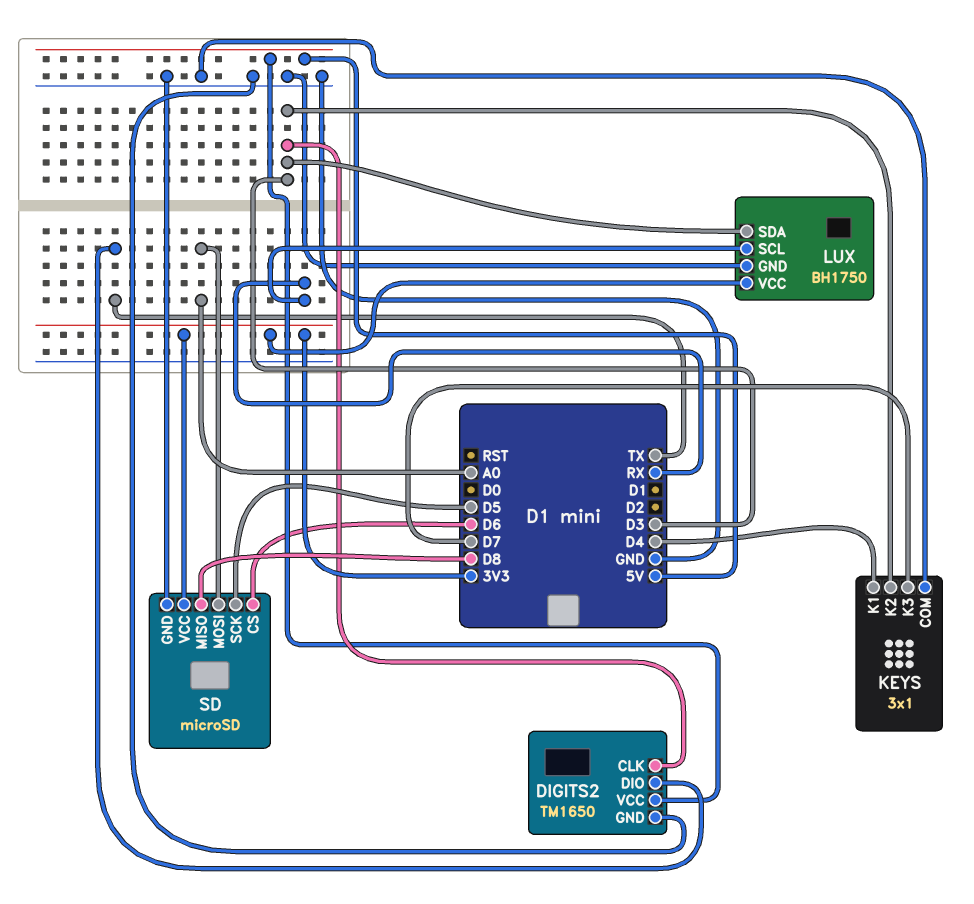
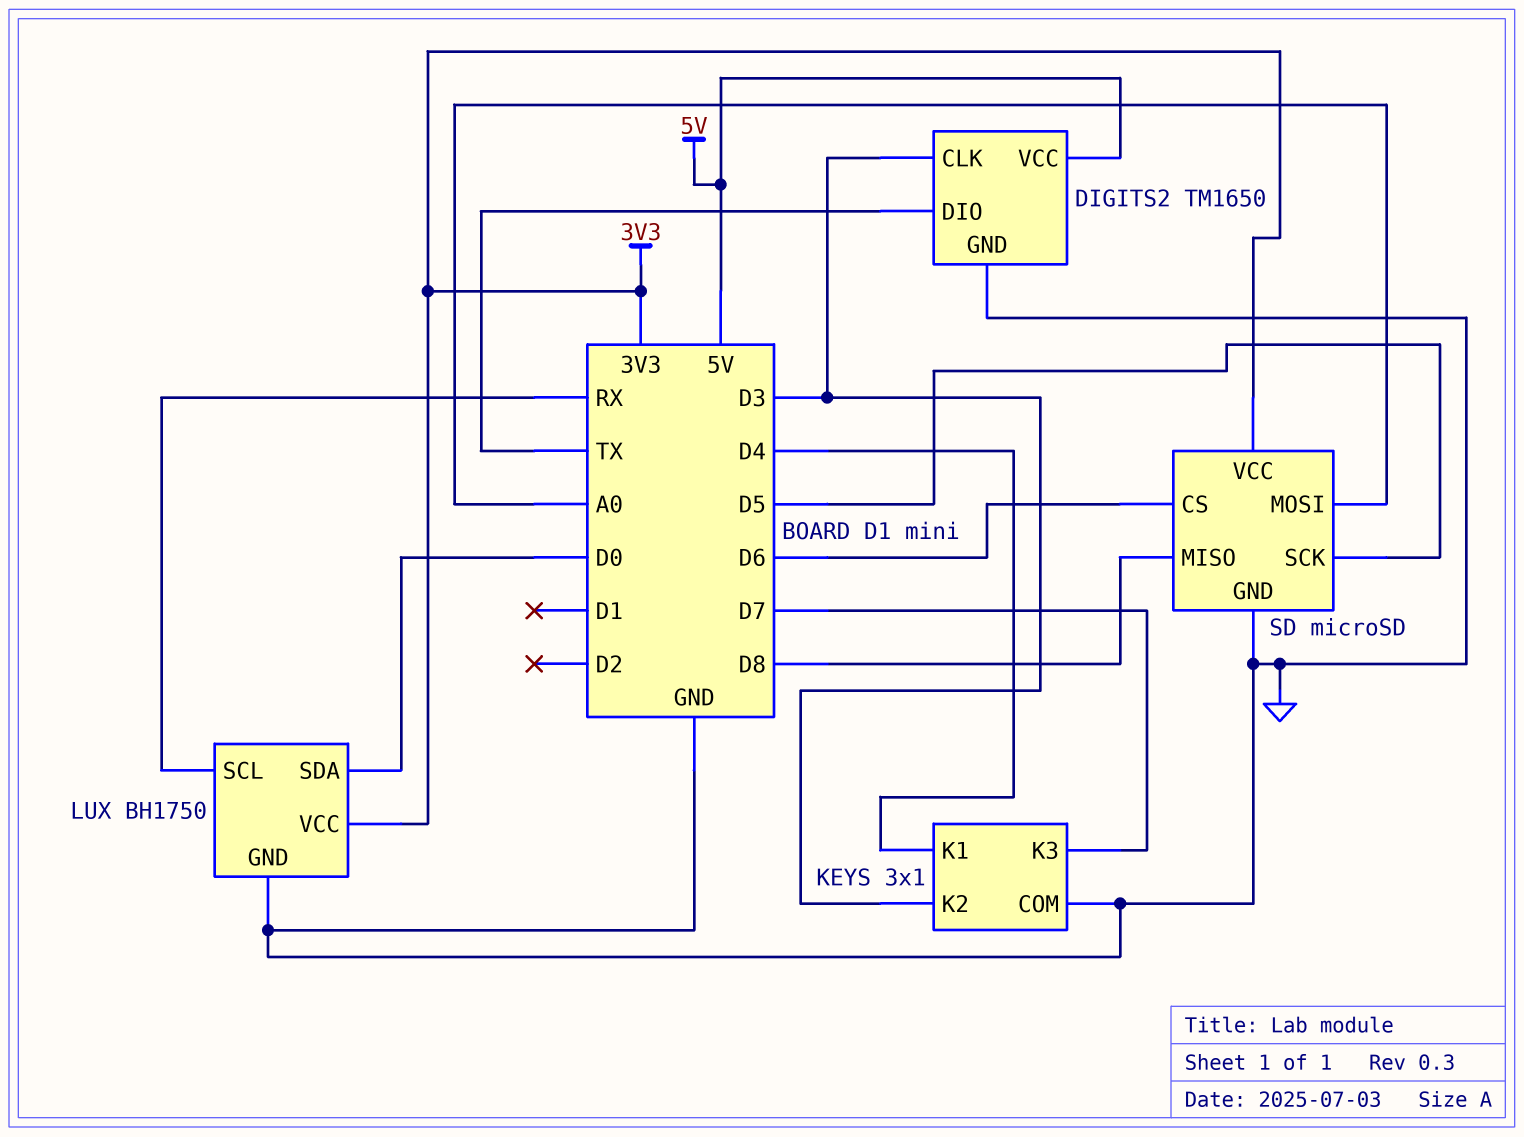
LUX pin SDA: D3 -> D0

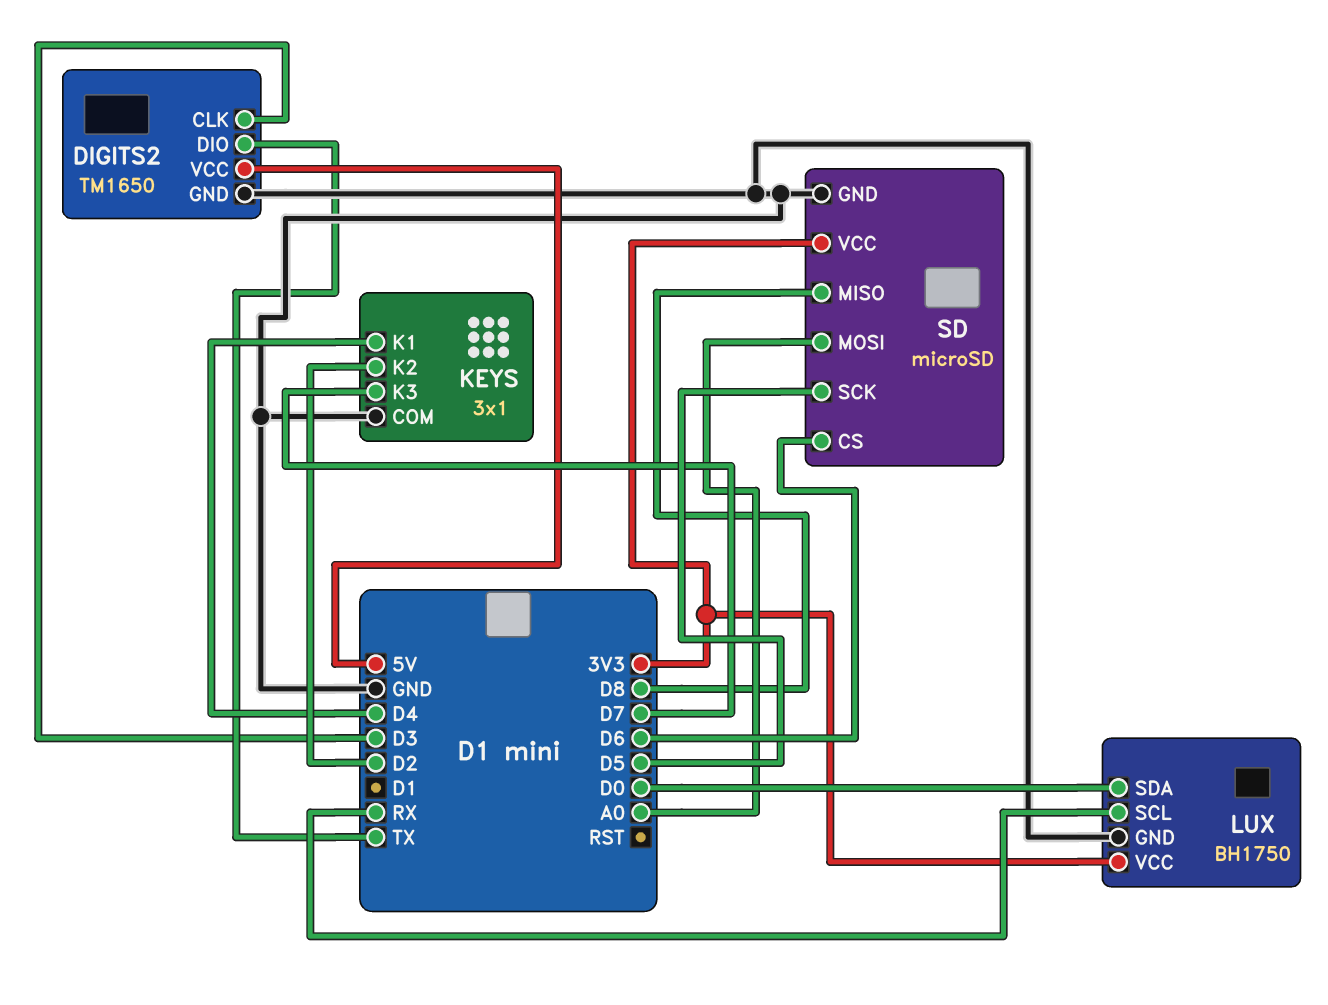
KEYS pin K2: D3 -> D2

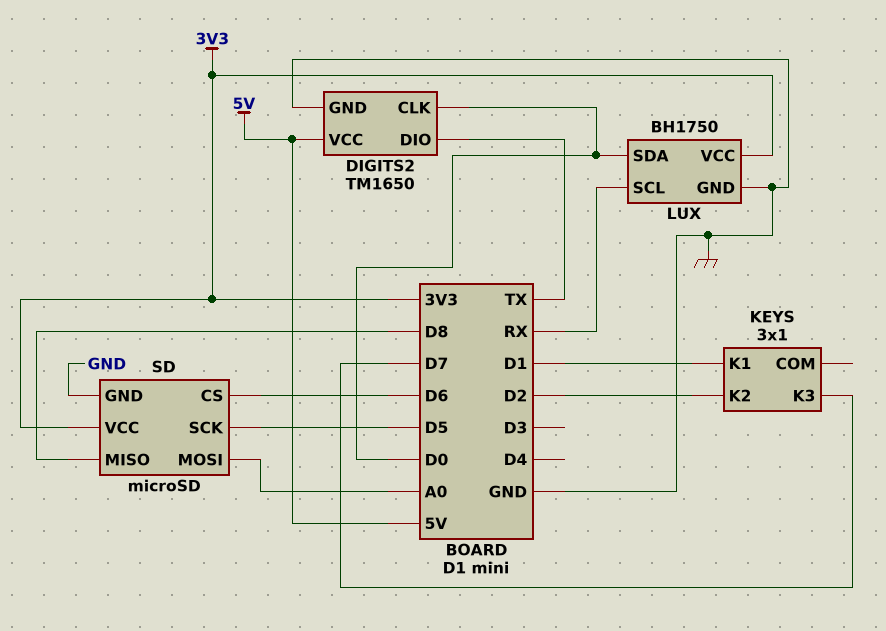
DIGITS2 pin CLK: D3 -> D0
KEYS pin COM: GND -> none
KEYS pin K1: D4 -> D1

